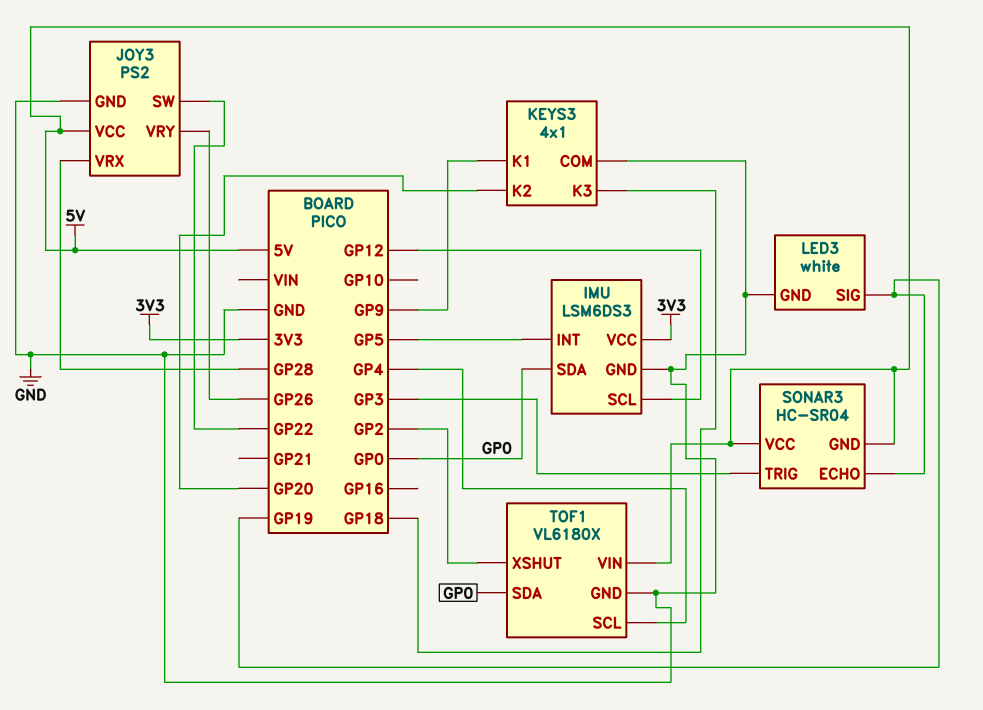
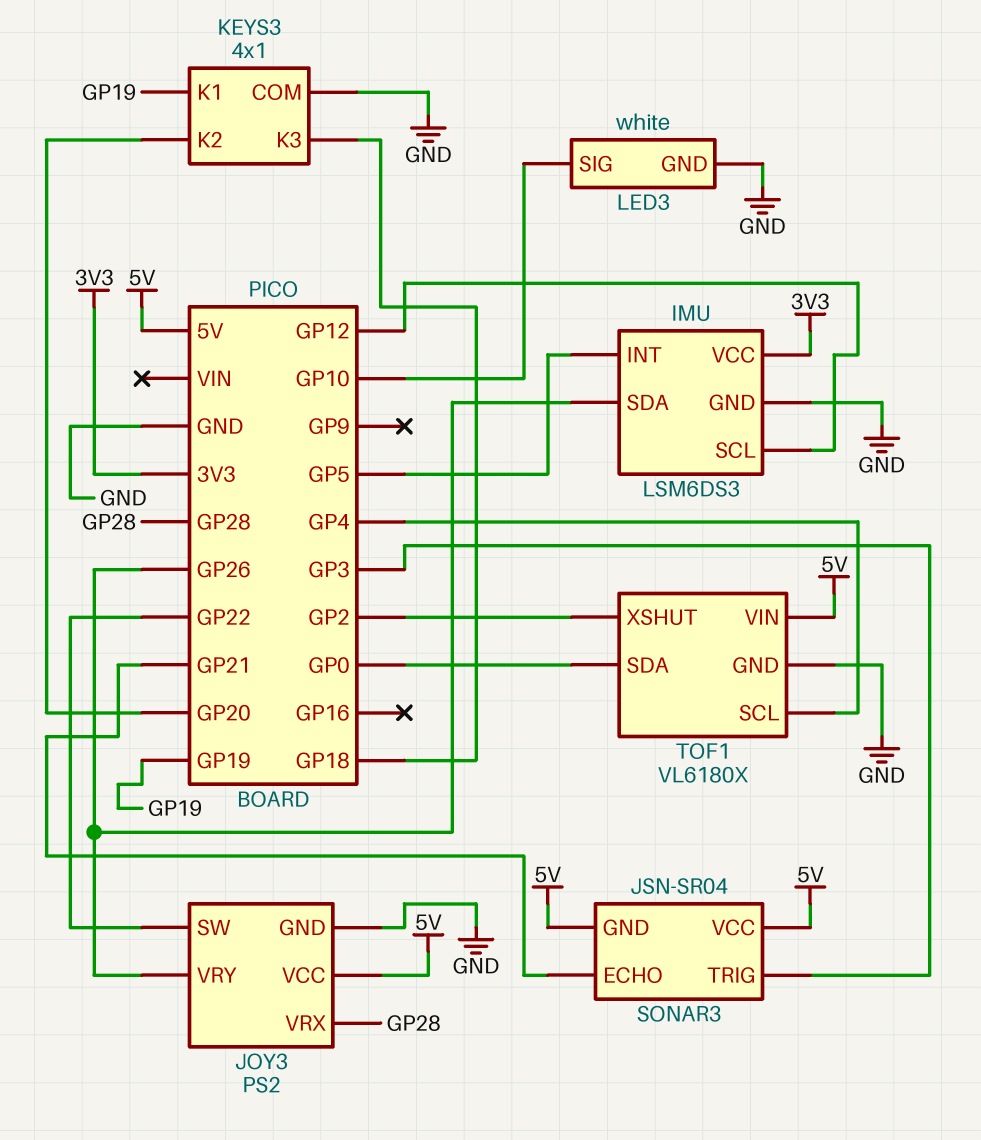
IMU pin SDA: GP0 -> GP26
KEYS3 pin K1: GP9 -> GP19
LED3 pin SIG: GP19 -> GP10
SONAR3: HC-SR04 -> JSN-SR04
SONAR3 pin ECHO: GP19 -> GP21

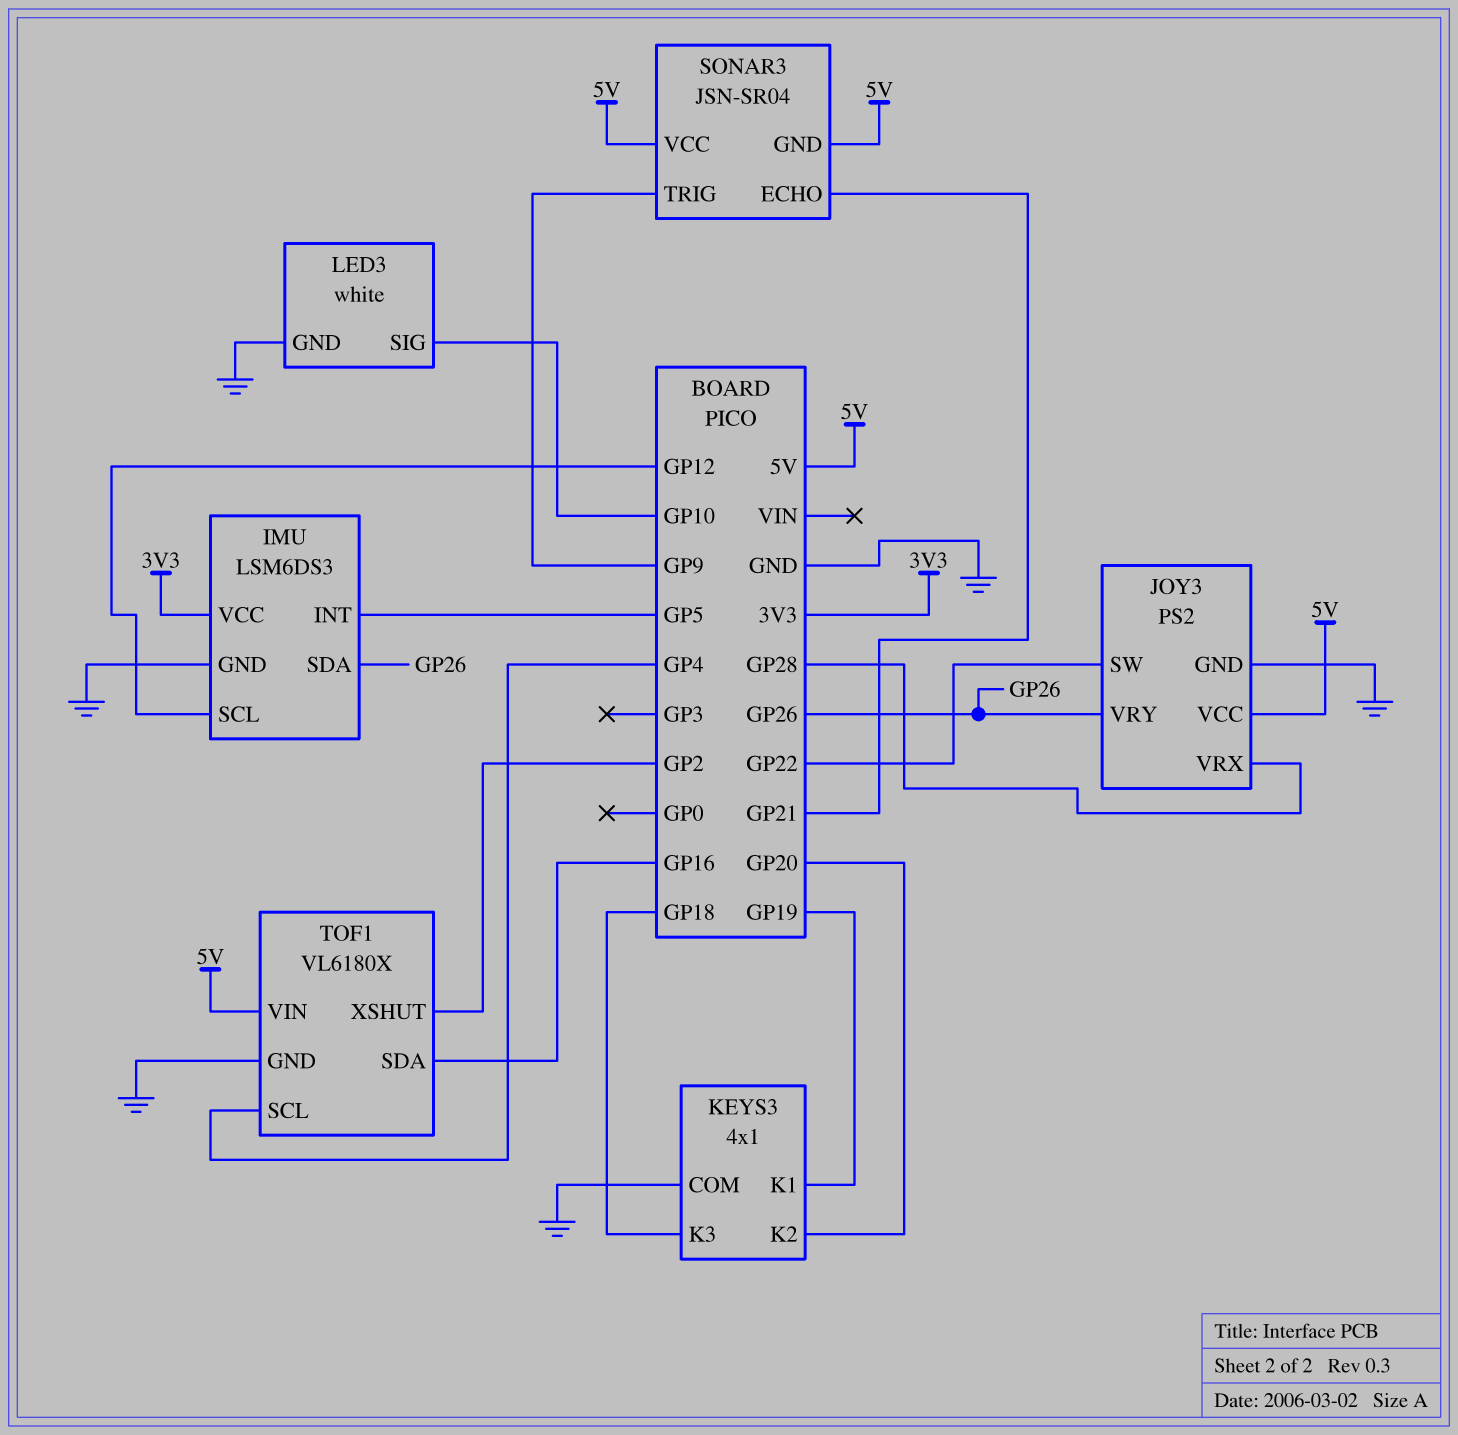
SONAR3 pin TRIG: GP3 -> GP9
TOF1 pin SDA: GP0 -> GP16

